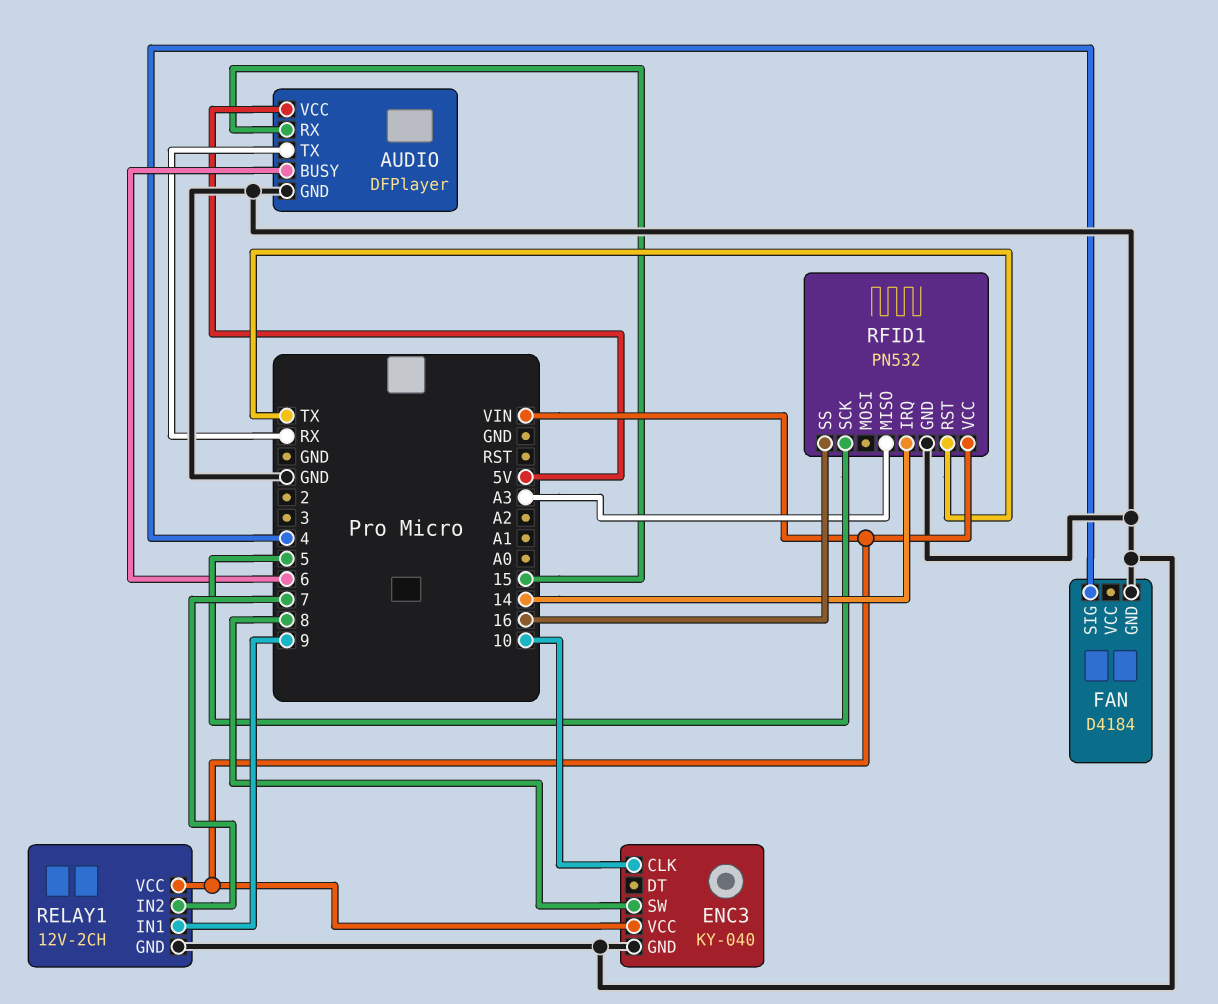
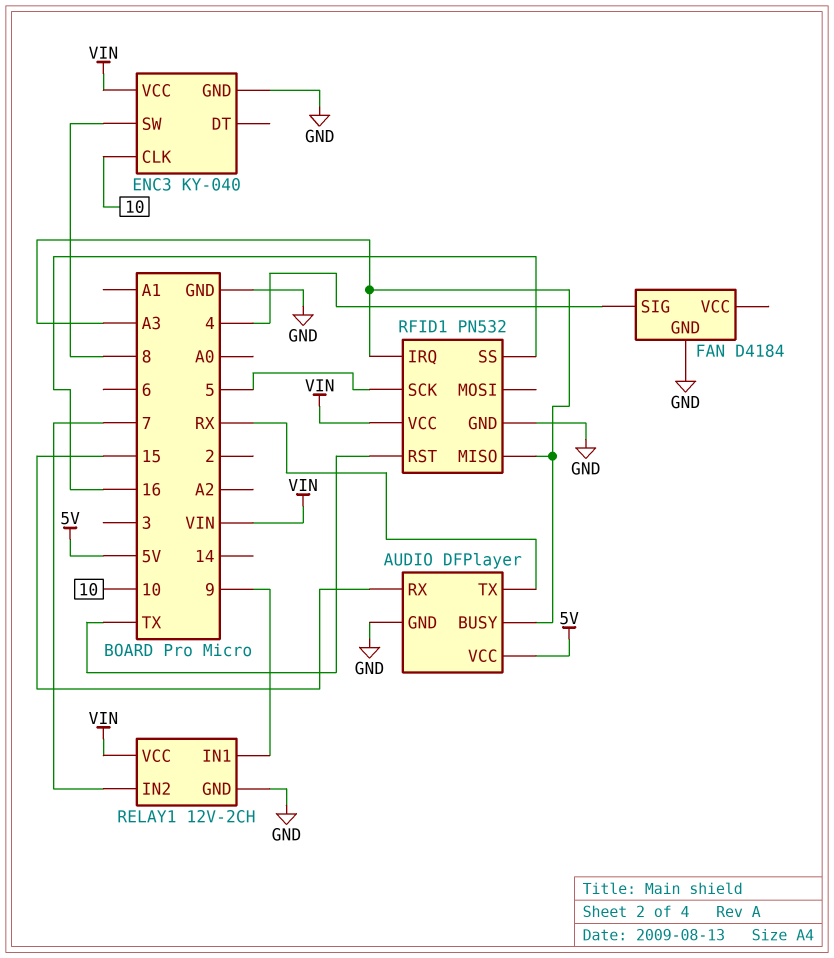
AUDIO pin BUSY: 6 -> A3
RFID1 pin IRQ: 14 -> A3

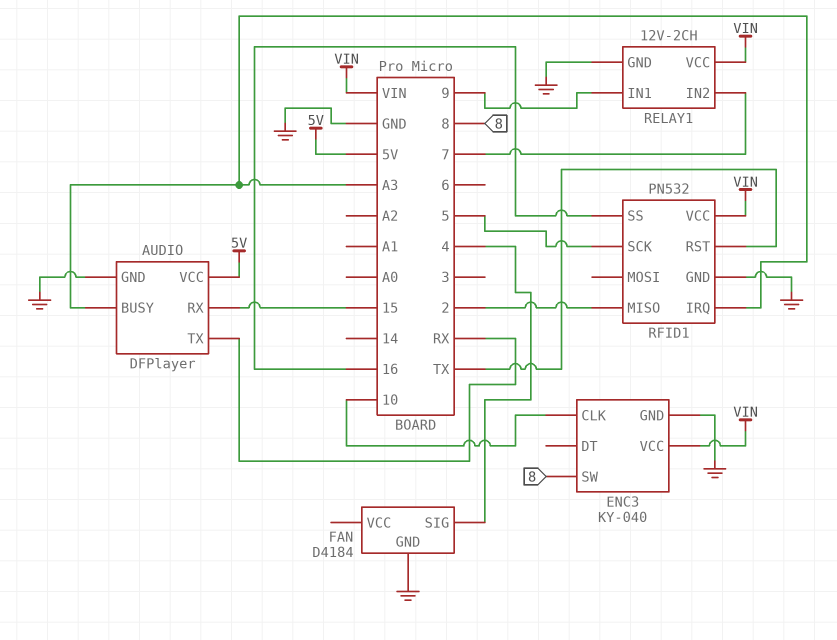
RFID1 pin MISO: A3 -> 2

